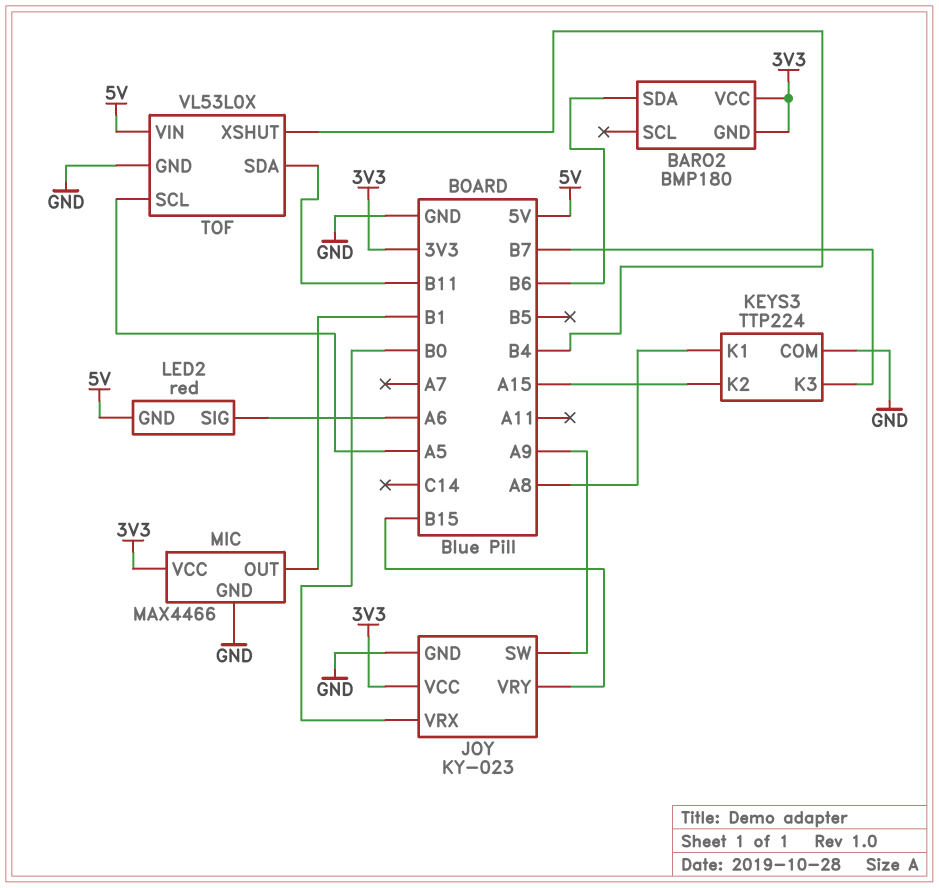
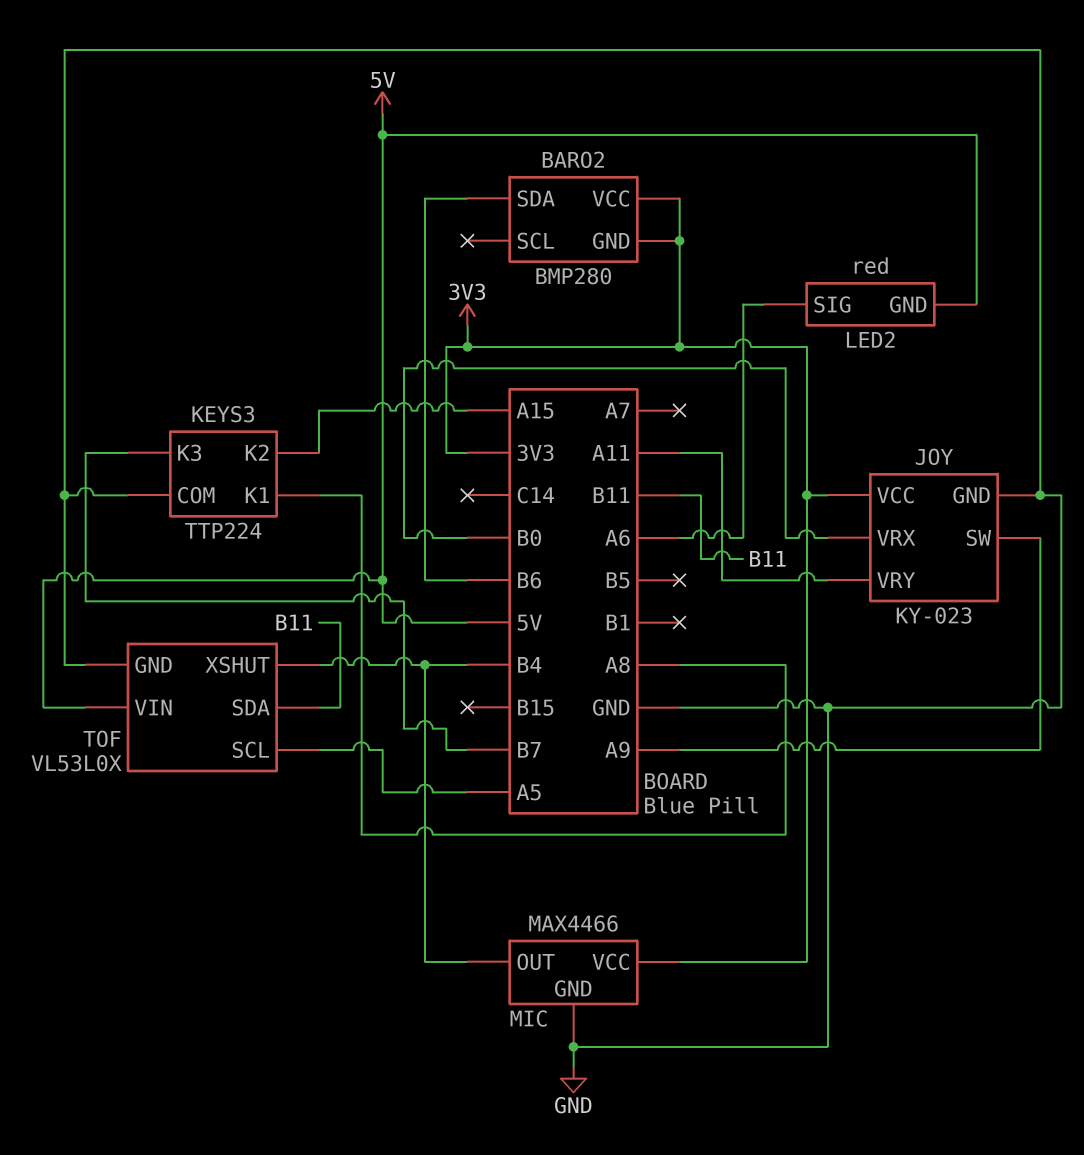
BARO2: BMP180 -> BMP280
JOY pin VRY: B15 -> A11
MIC pin OUT: B1 -> B4

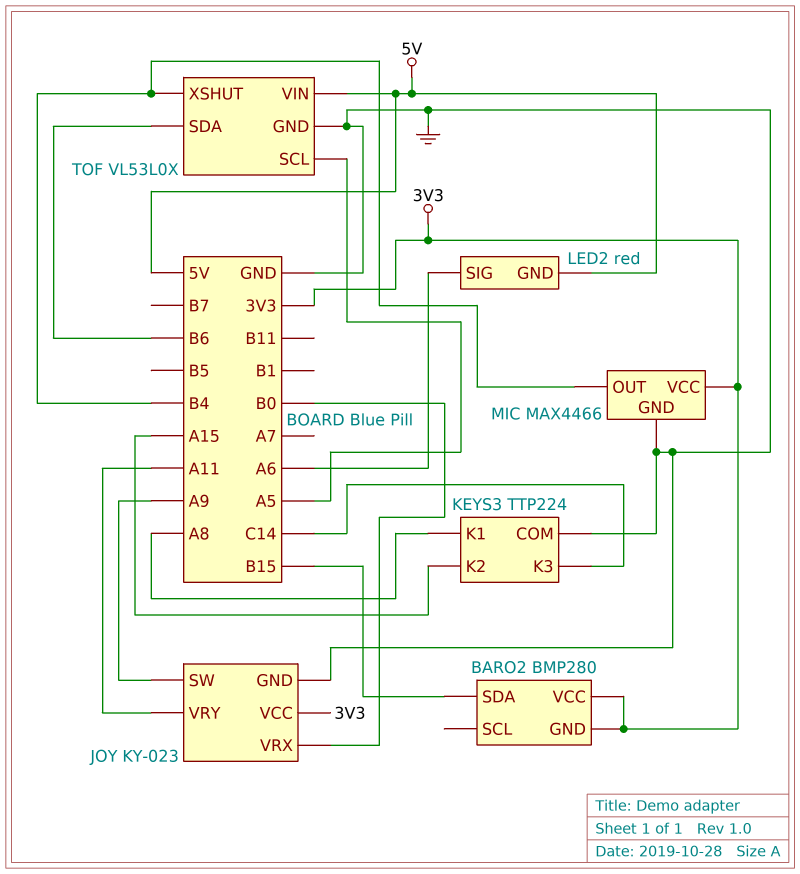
BARO2 pin SDA: B6 -> B15
KEYS3 pin K3: B7 -> C14
TOF pin SDA: B11 -> B6

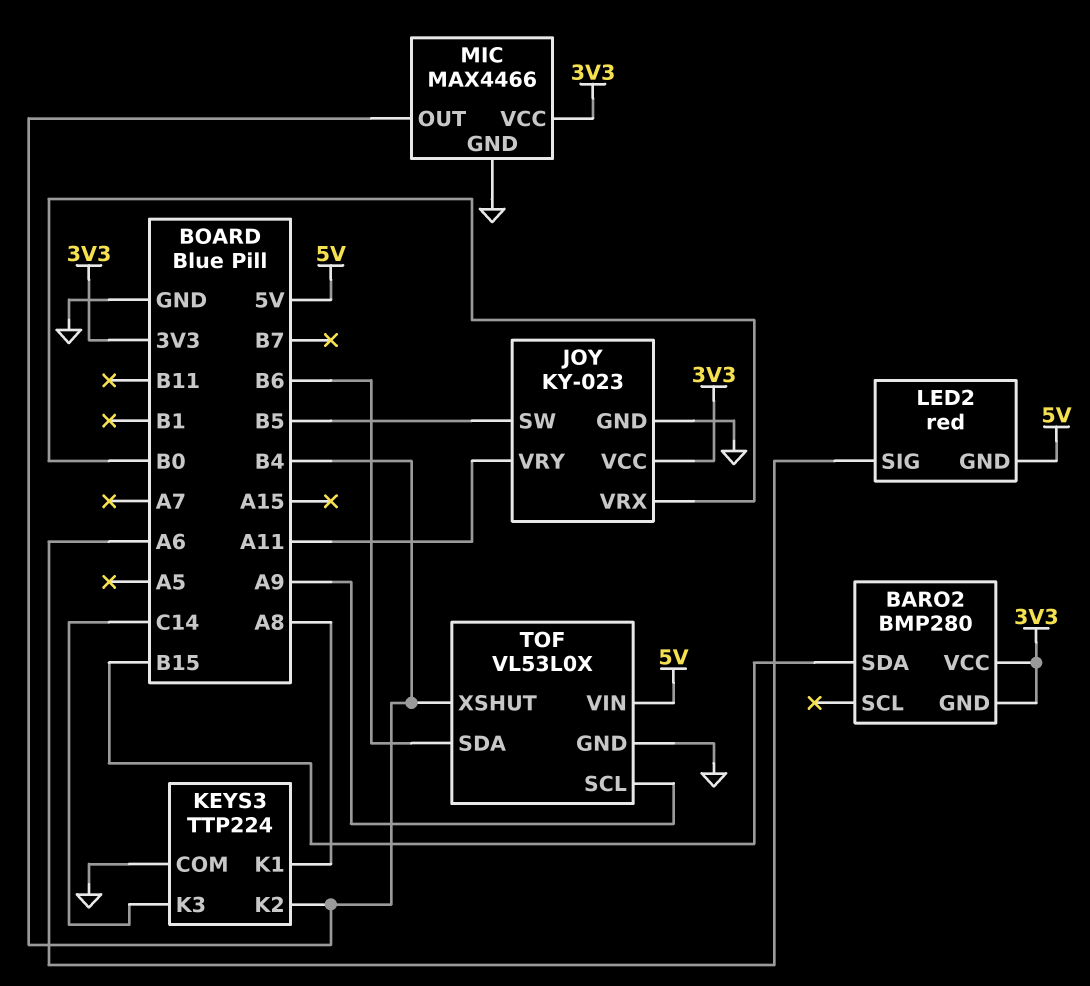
JOY pin SW: A9 -> B5
KEYS3 pin K2: A15 -> B4
TOF pin SCL: A5 -> A9

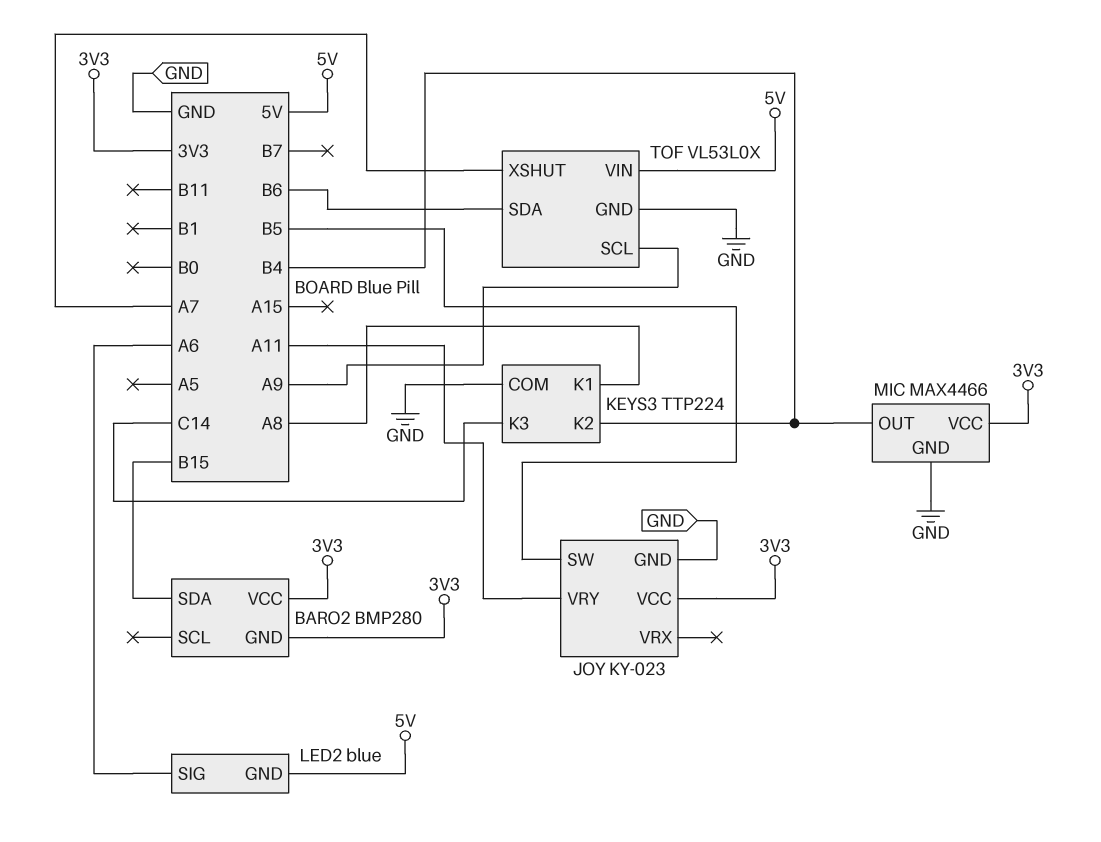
JOY pin VRX: B0 -> none
LED2: red -> blue
TOF pin XSHUT: B4 -> A7

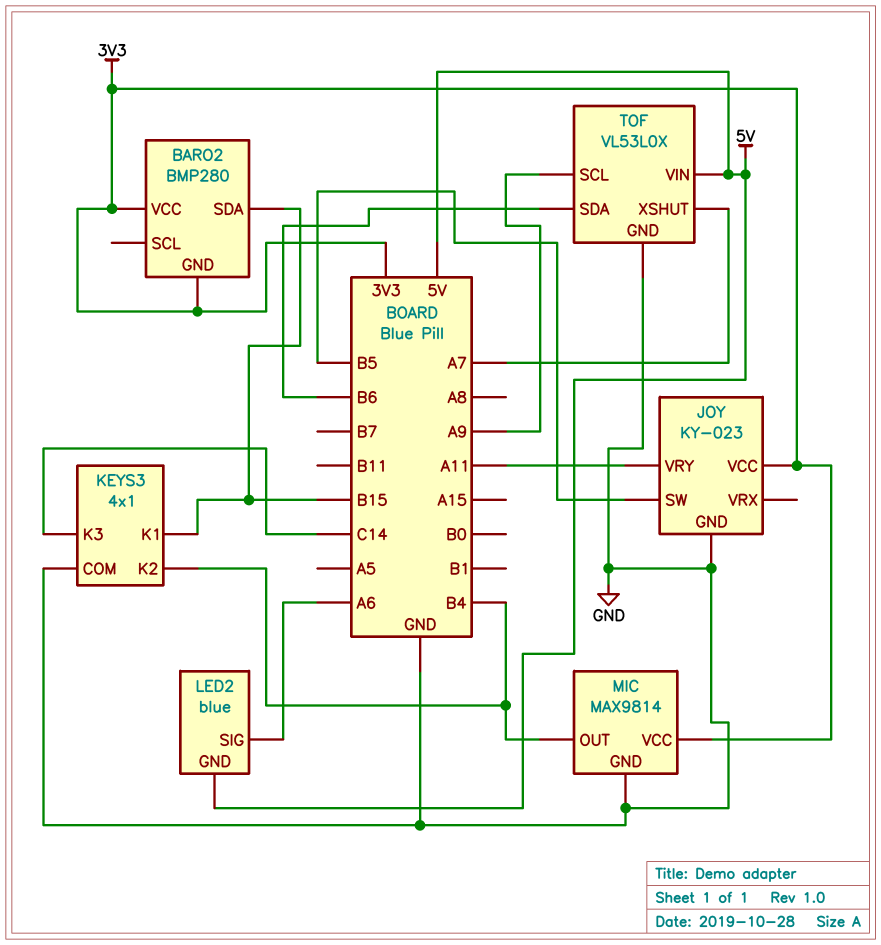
KEYS3: TTP224 -> 4x1
KEYS3 pin K1: A8 -> B15
MIC: MAX4466 -> MAX9814

